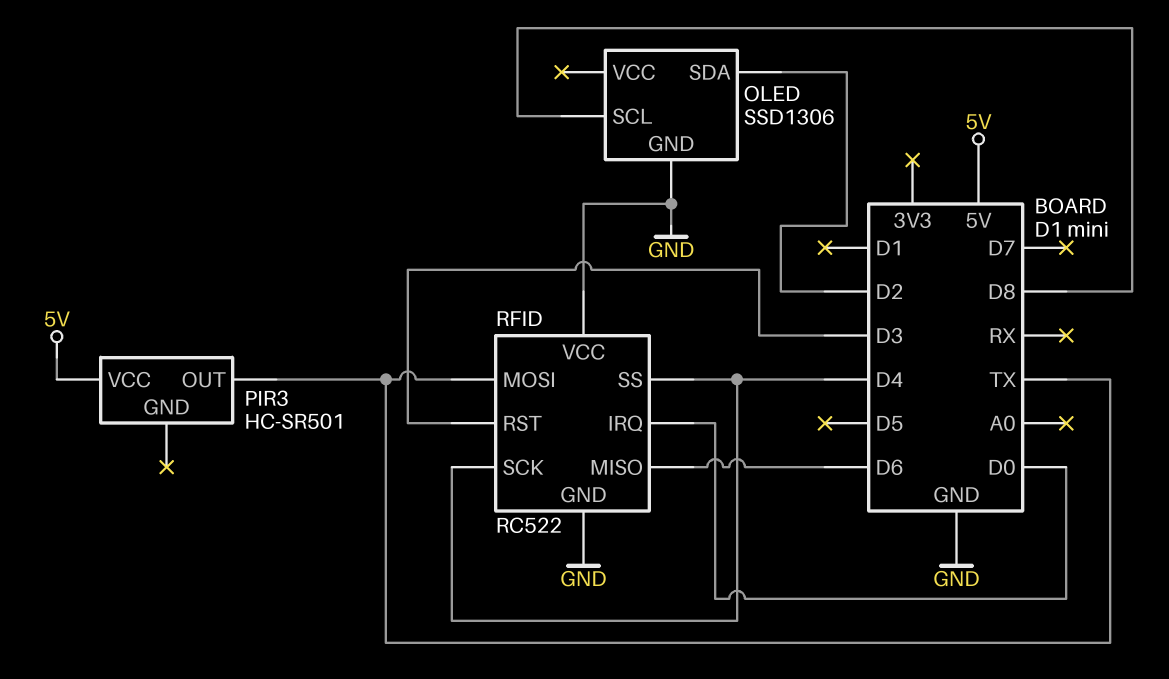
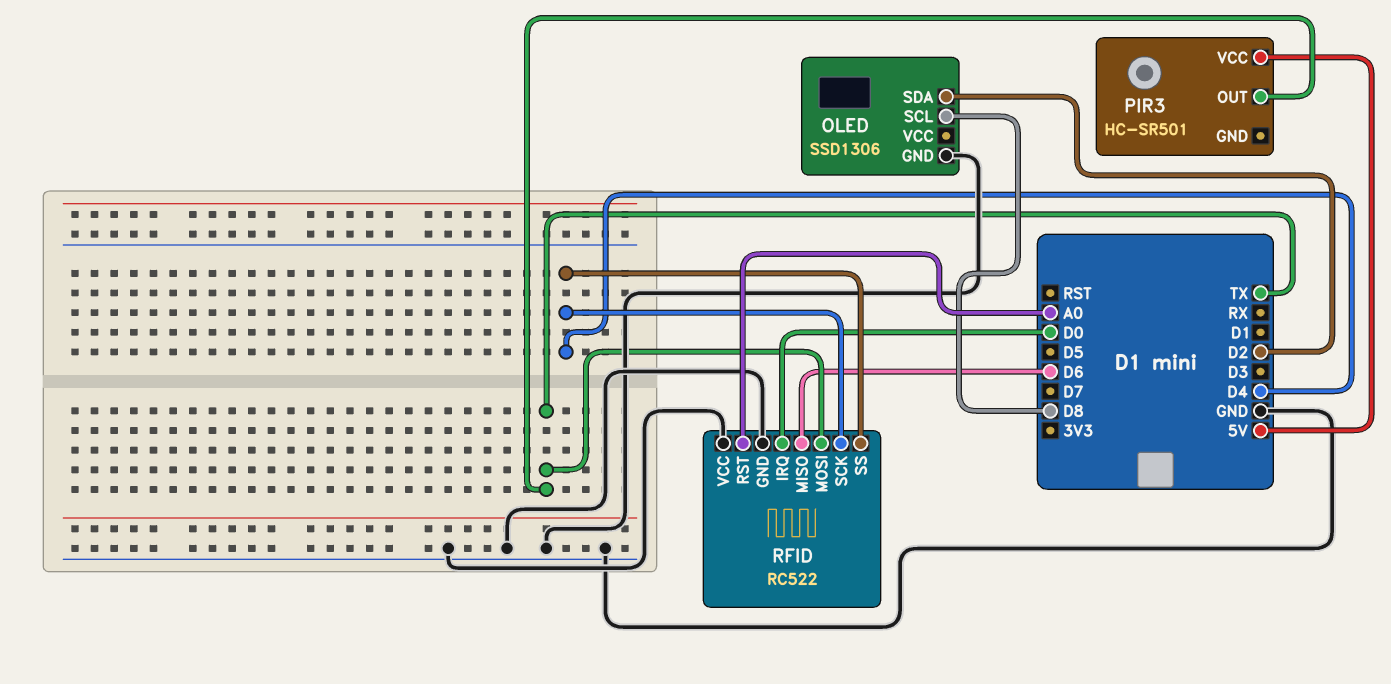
RFID pin RST: D3 -> A0

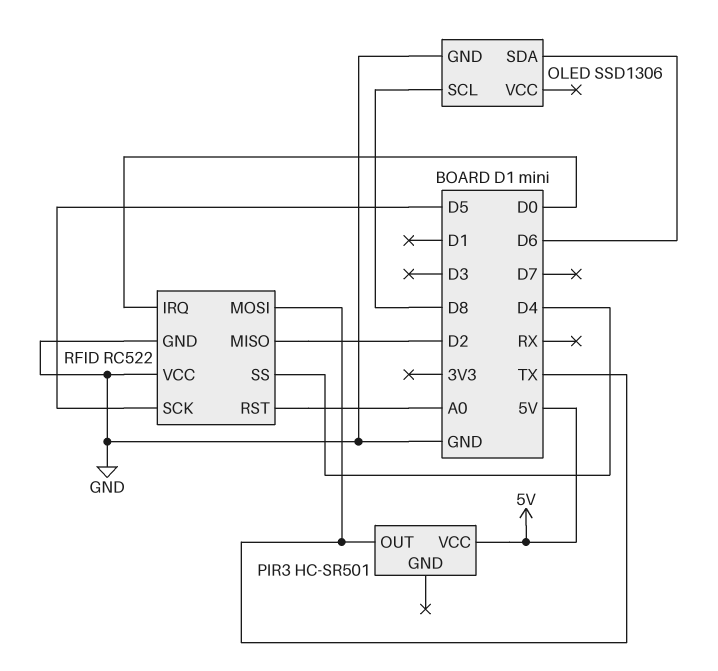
OLED pin SDA: D2 -> D6
RFID pin MISO: D6 -> D2
RFID pin SCK: D4 -> D5

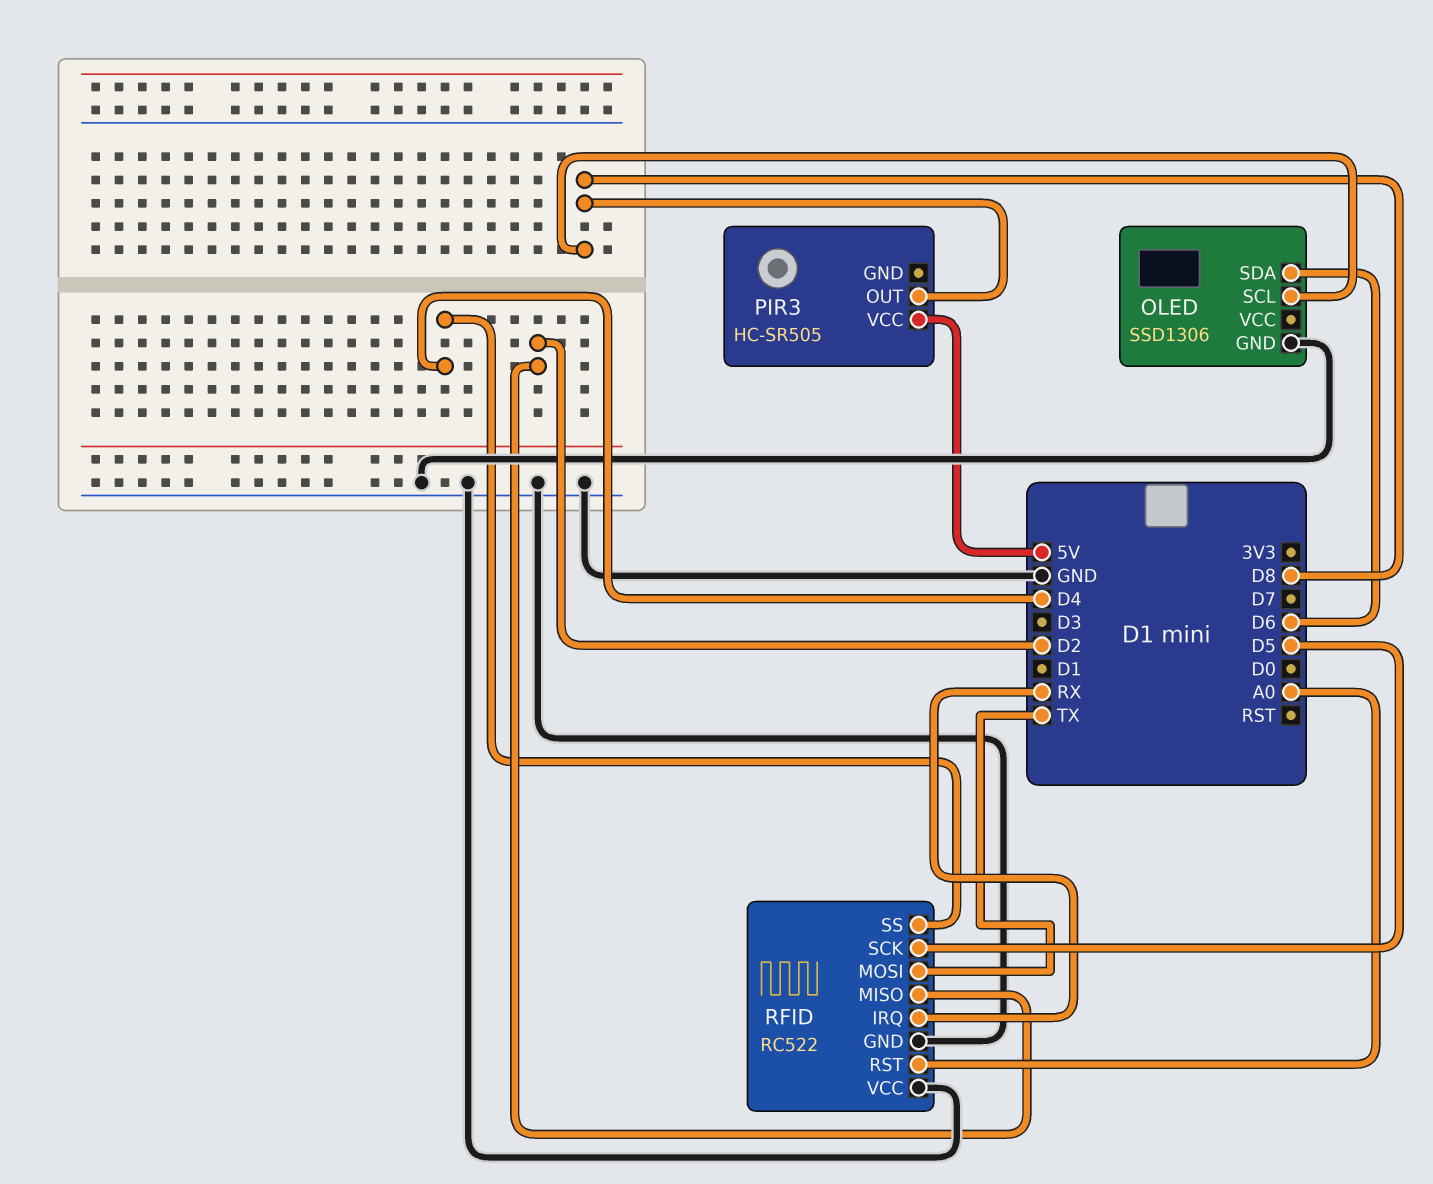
PIR3: HC-SR501 -> HC-SR505
PIR3 pin OUT: TX -> D8
RFID pin IRQ: D0 -> RX

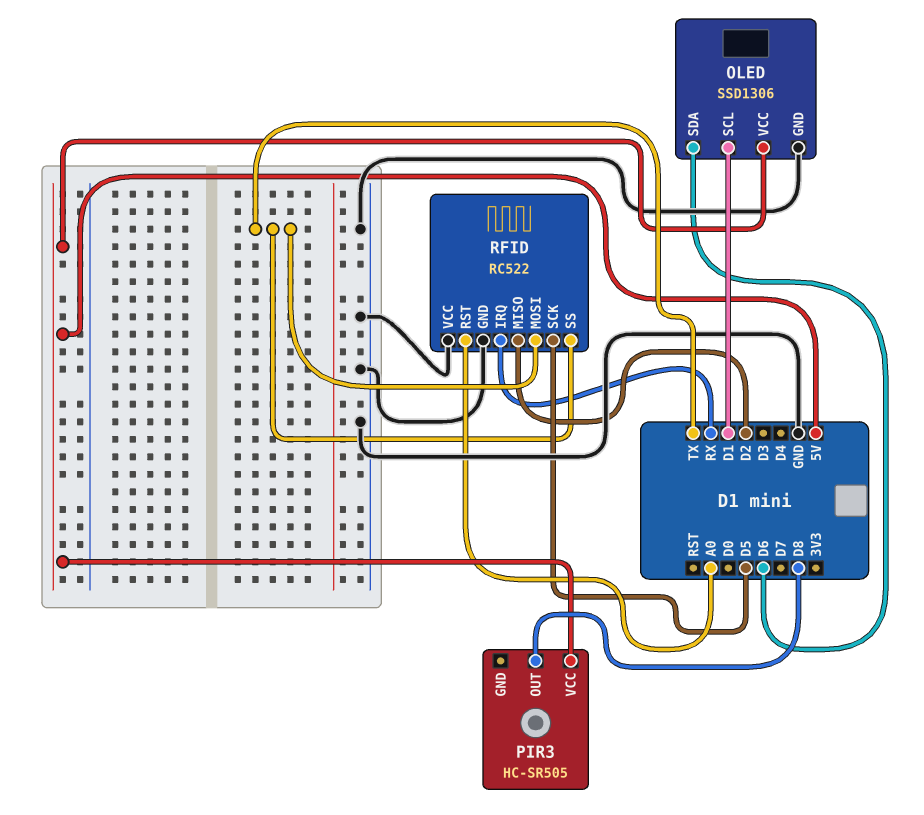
OLED pin SCL: D8 -> D1
OLED pin VCC: none -> 5V
RFID pin SS: D4 -> TX

